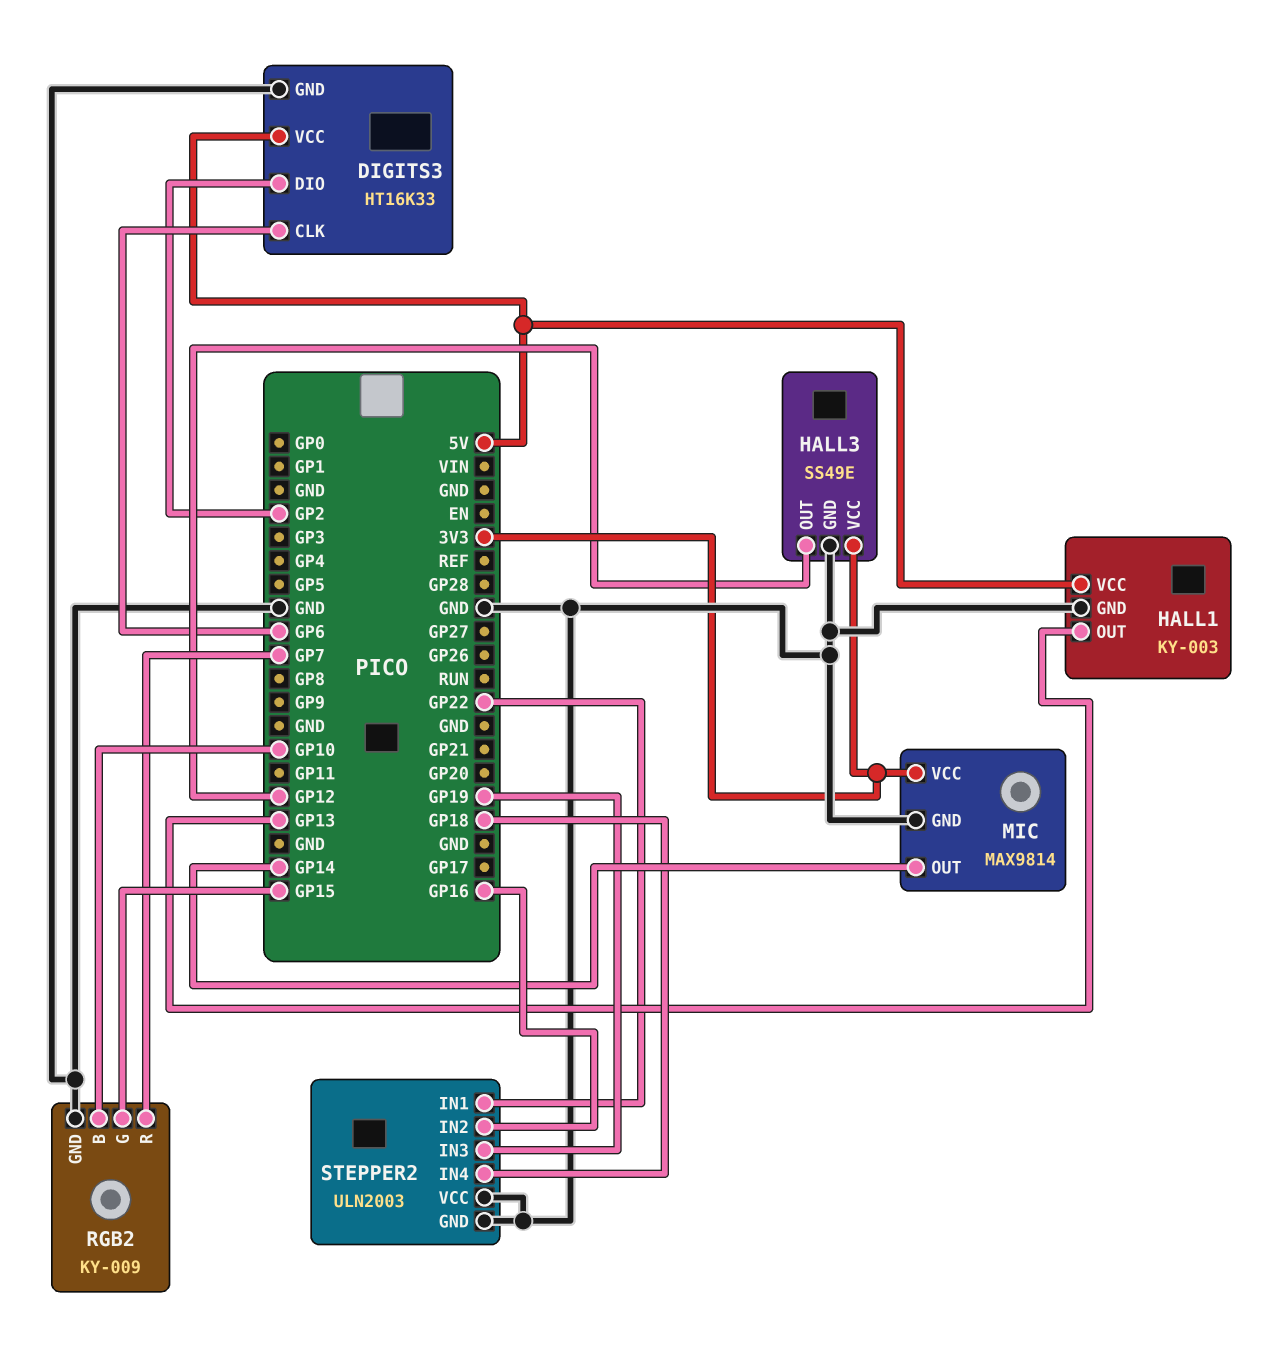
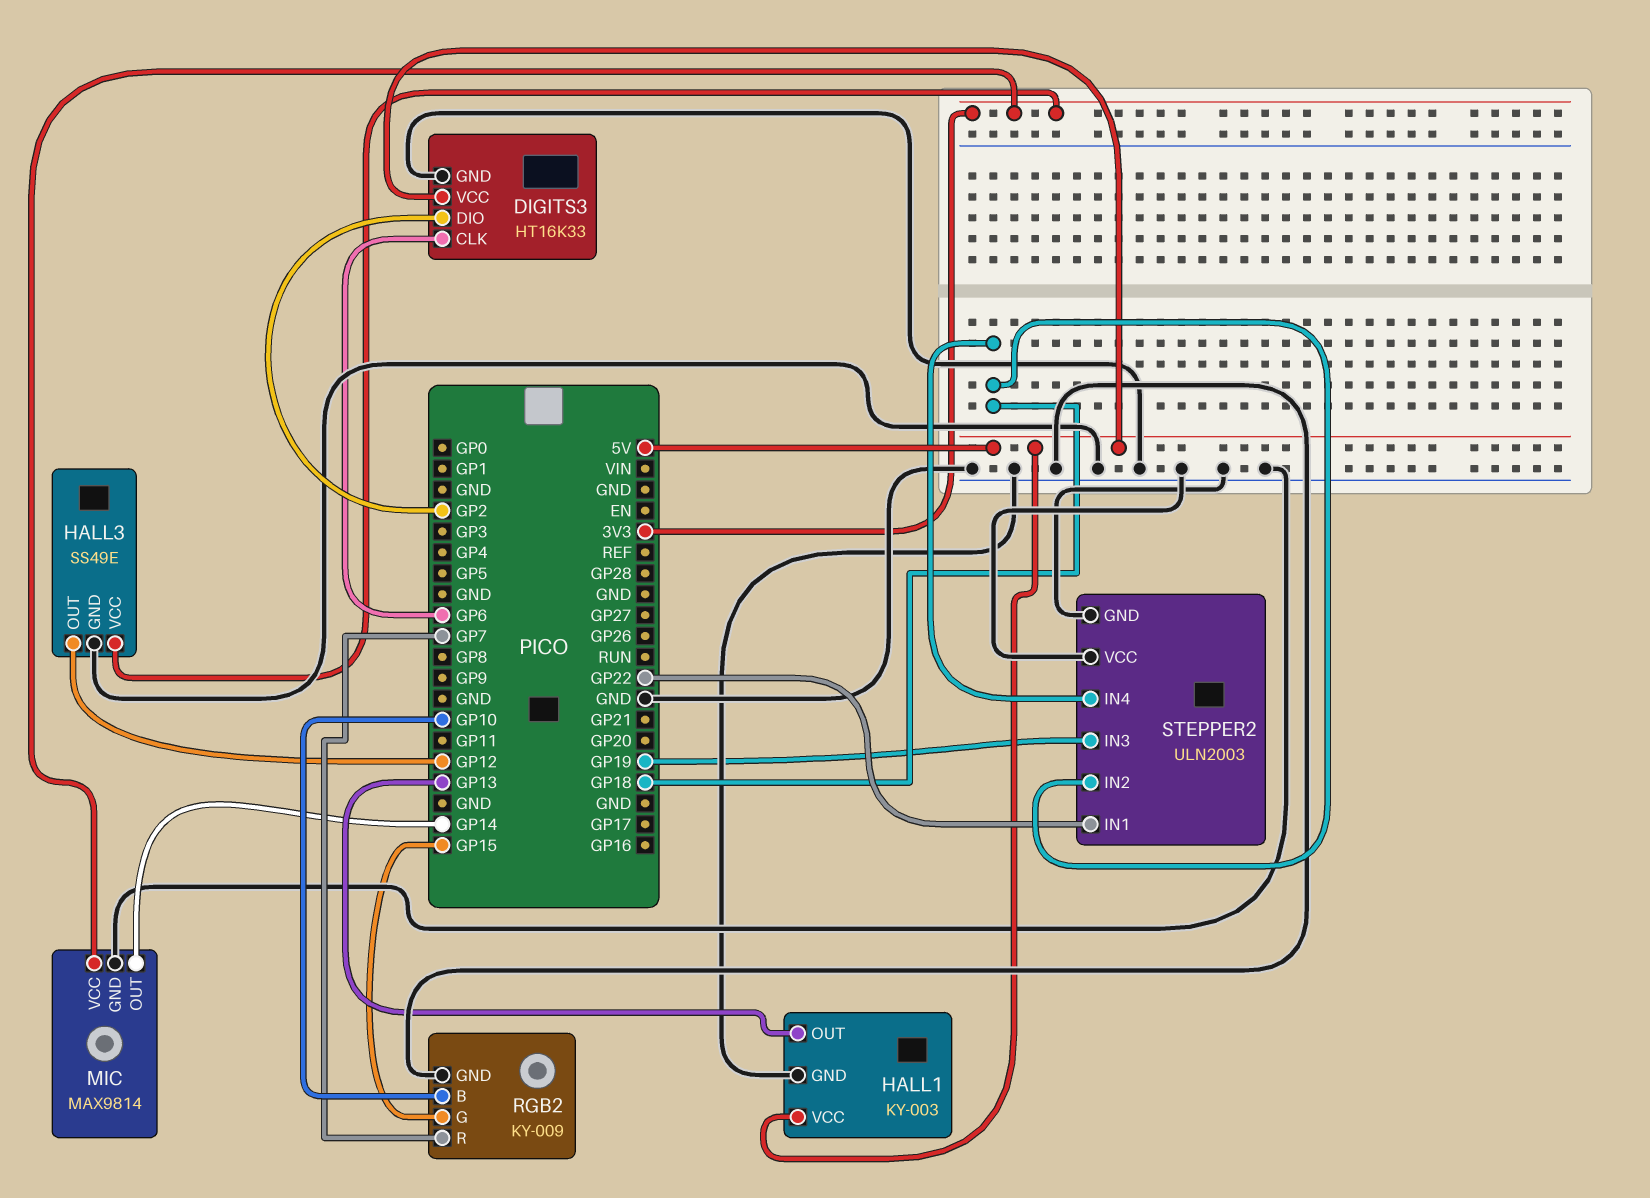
STEPPER2 pin IN2: GP16 -> GP18

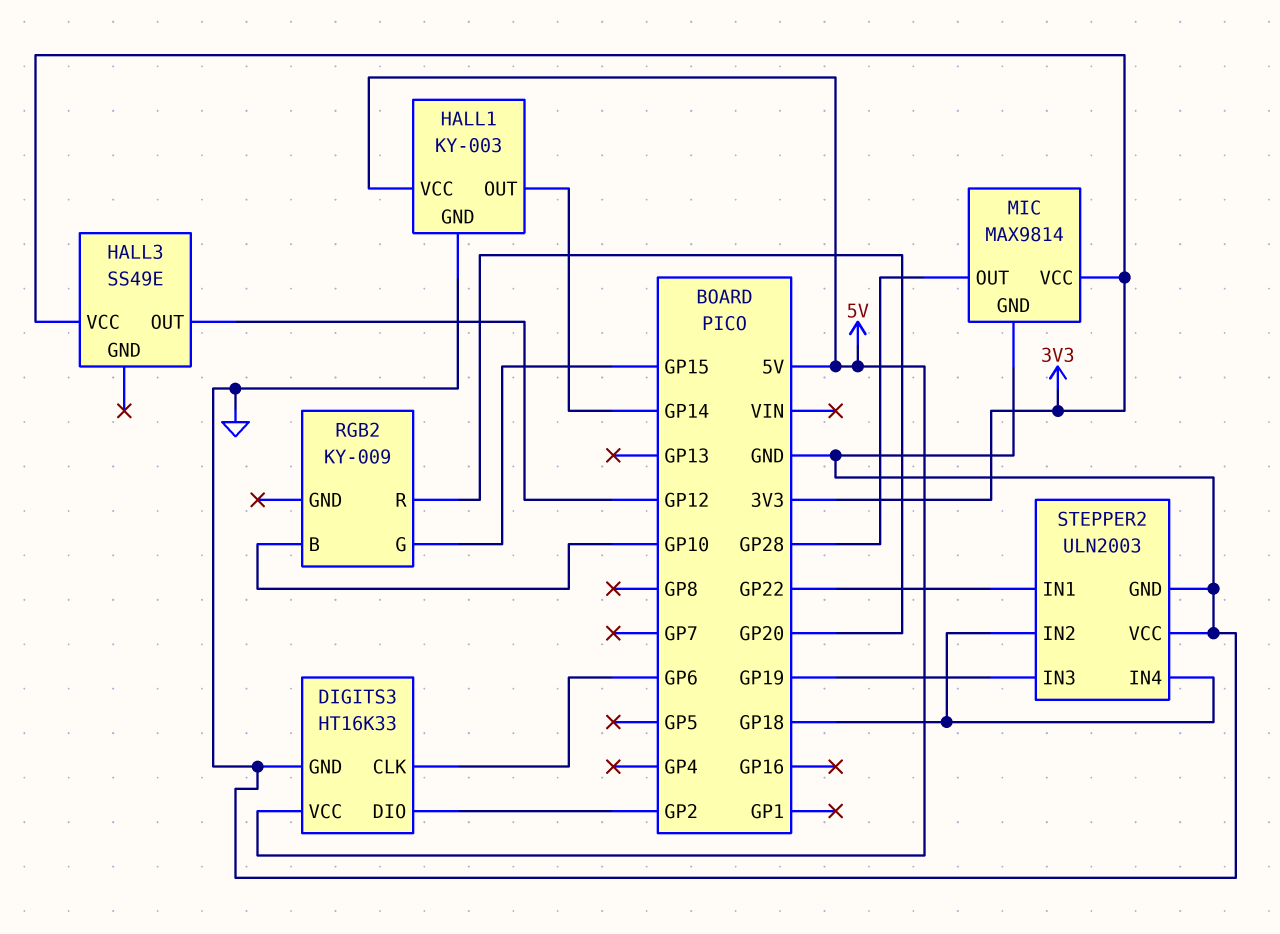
HALL1 pin OUT: GP13 -> GP14
HALL3 pin GND: GND -> none
MIC pin OUT: GP14 -> GP28
RGB2 pin GND: GND -> none
RGB2 pin R: GP7 -> GP20

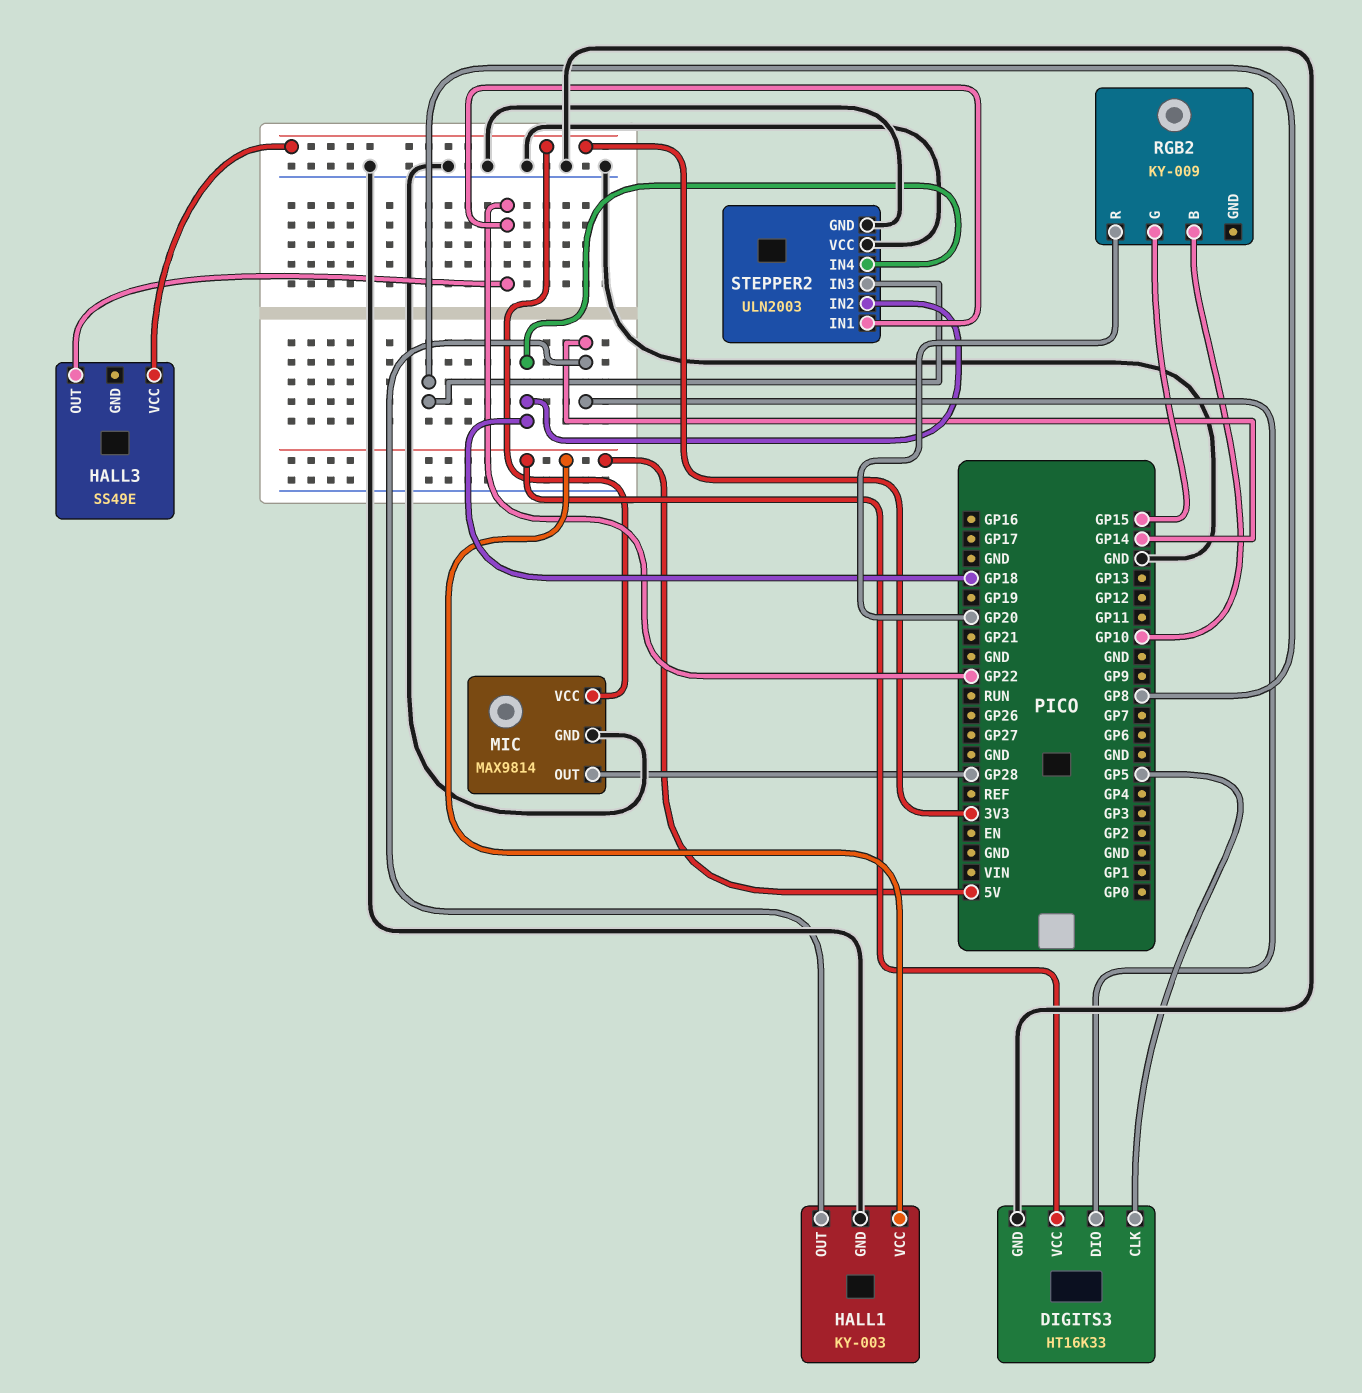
DIGITS3 pin CLK: GP6 -> GP5
DIGITS3 pin DIO: GP2 -> GP14
HALL3 pin OUT: GP12 -> GP22
STEPPER2 pin IN3: GP19 -> GP8

